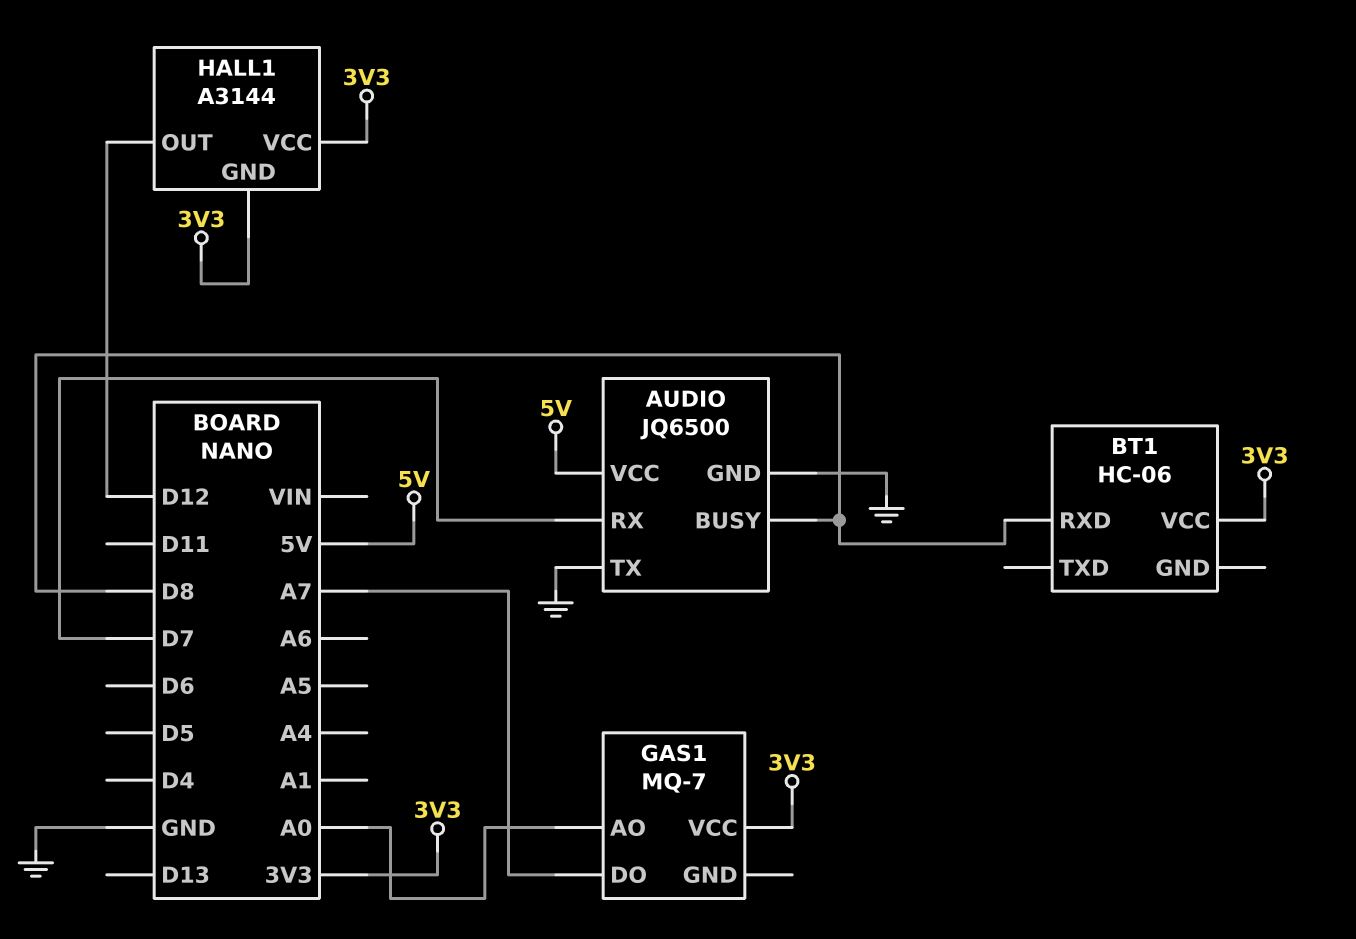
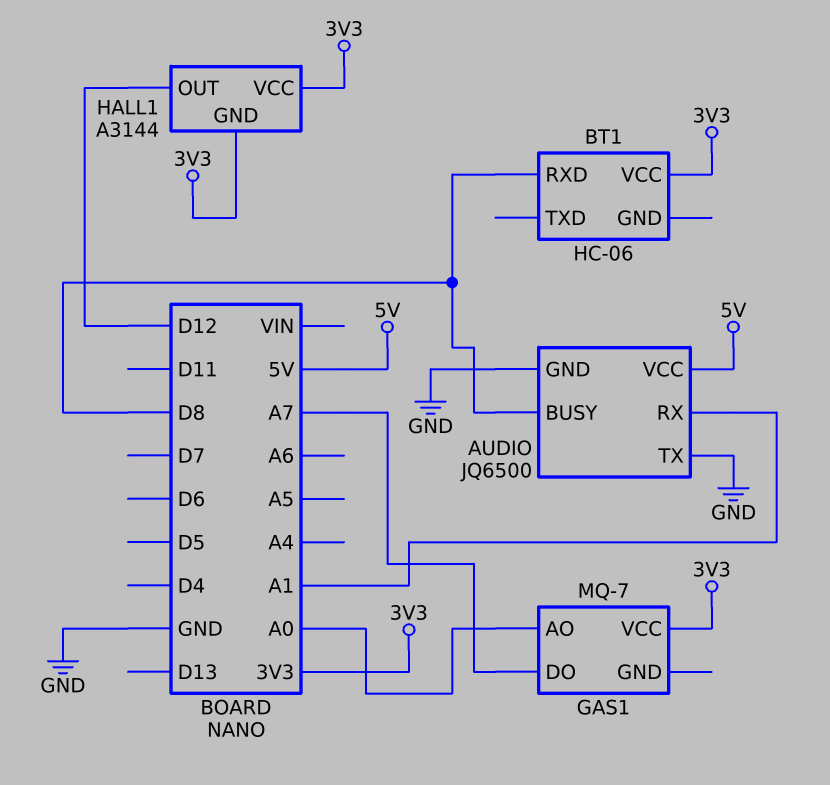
AUDIO pin RX: D7 -> A1

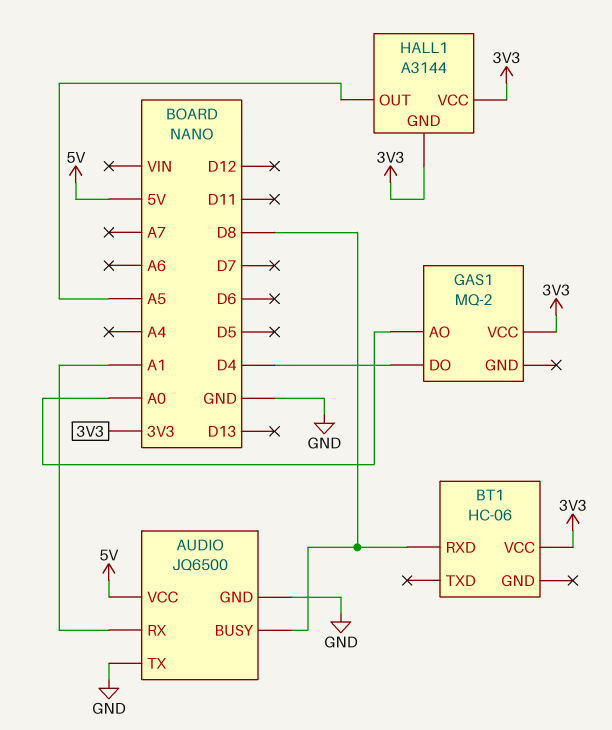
GAS1: MQ-7 -> MQ-2
GAS1 pin DO: A7 -> D4
HALL1 pin OUT: D12 -> A5

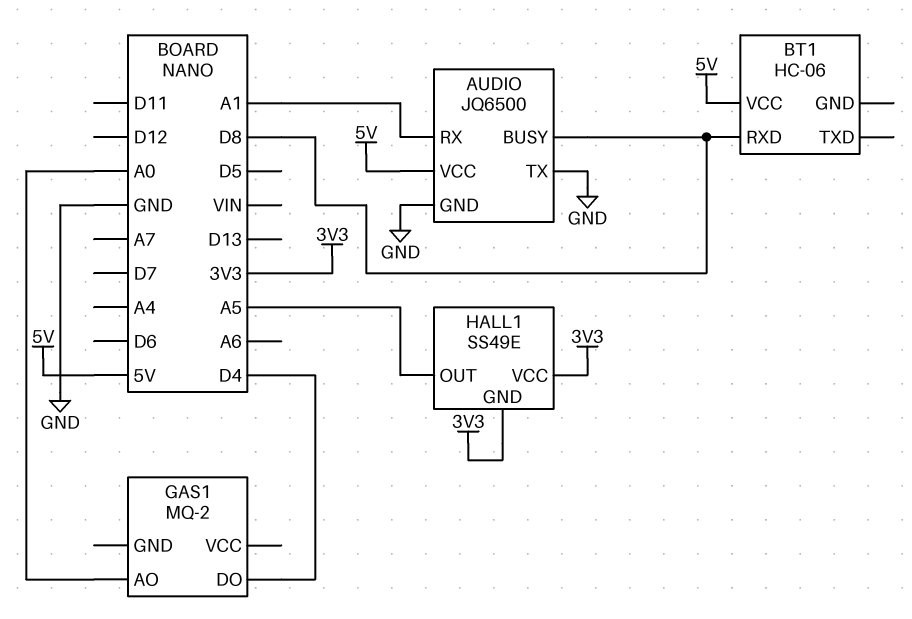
BT1 pin VCC: 3V3 -> 5V
GAS1 pin VCC: 3V3 -> none
HALL1: A3144 -> SS49E

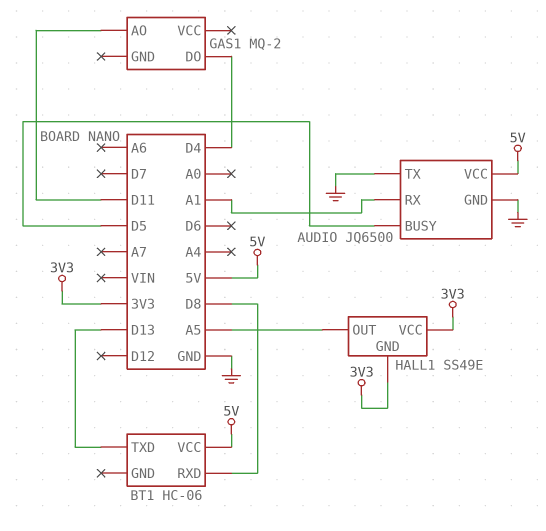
AUDIO pin BUSY: D8 -> D5
BT1 pin TXD: none -> D13
GAS1 pin AO: A0 -> D11

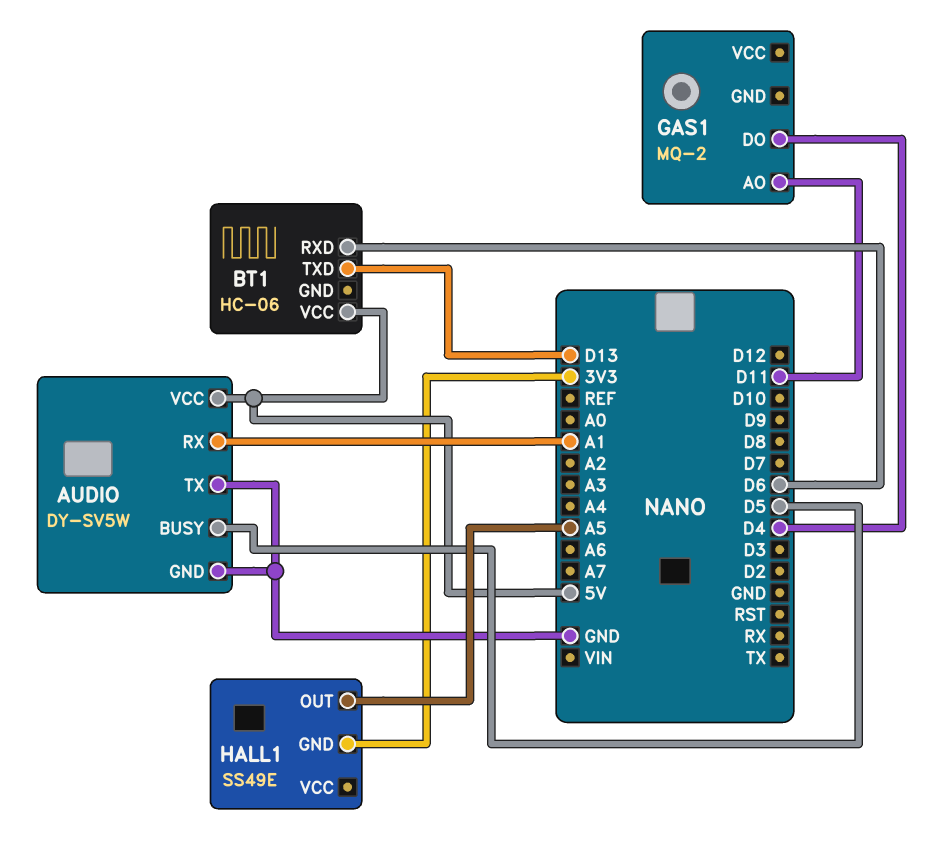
AUDIO: JQ6500 -> DY-SV5W
BT1 pin RXD: D8 -> D6
HALL1 pin VCC: 3V3 -> none

